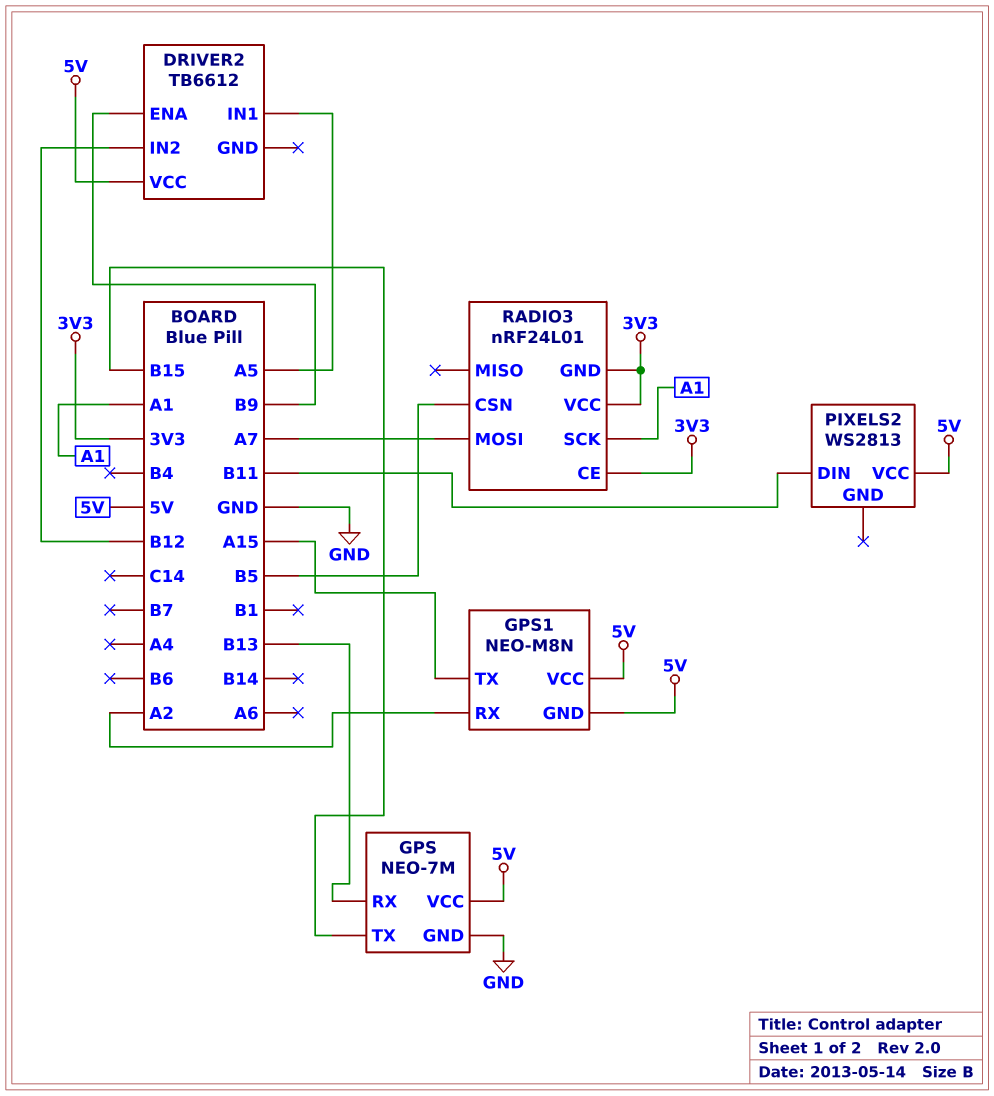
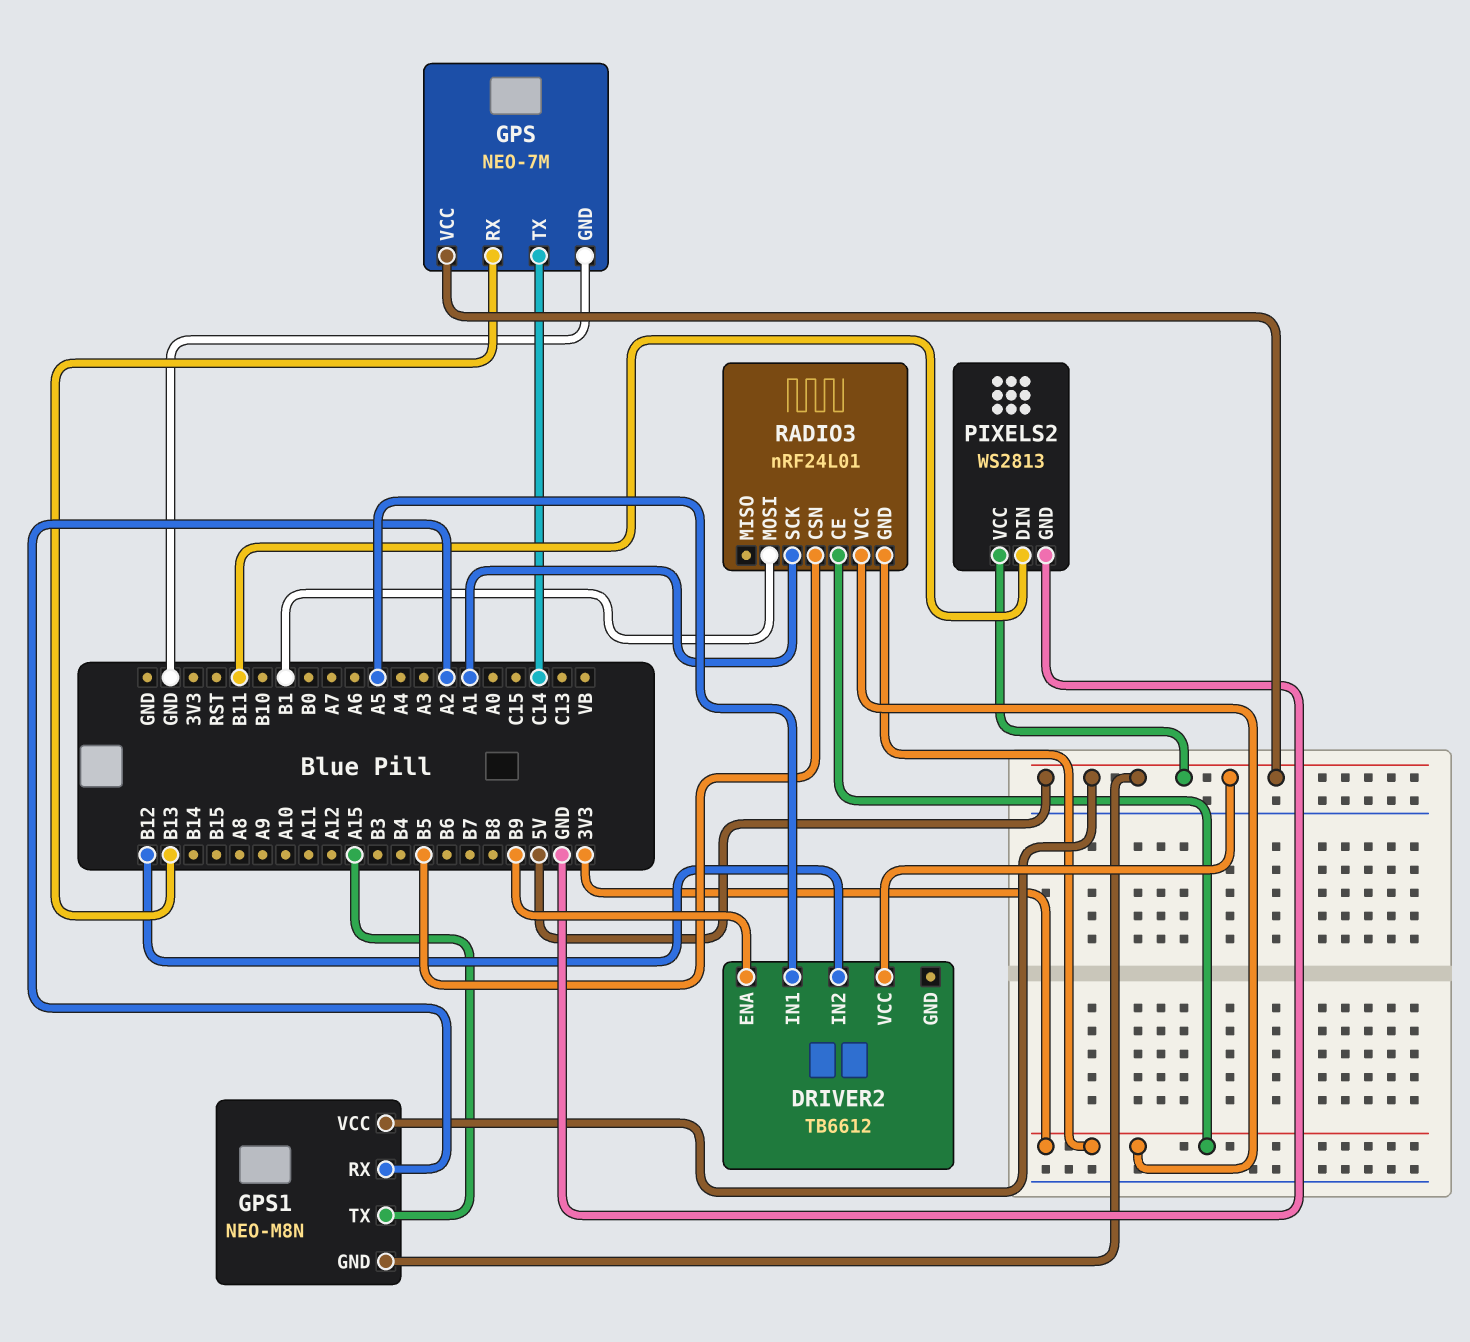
GPS pin TX: B15 -> C14
PIXELS2 pin GND: none -> GND
RADIO3 pin MOSI: A7 -> B1

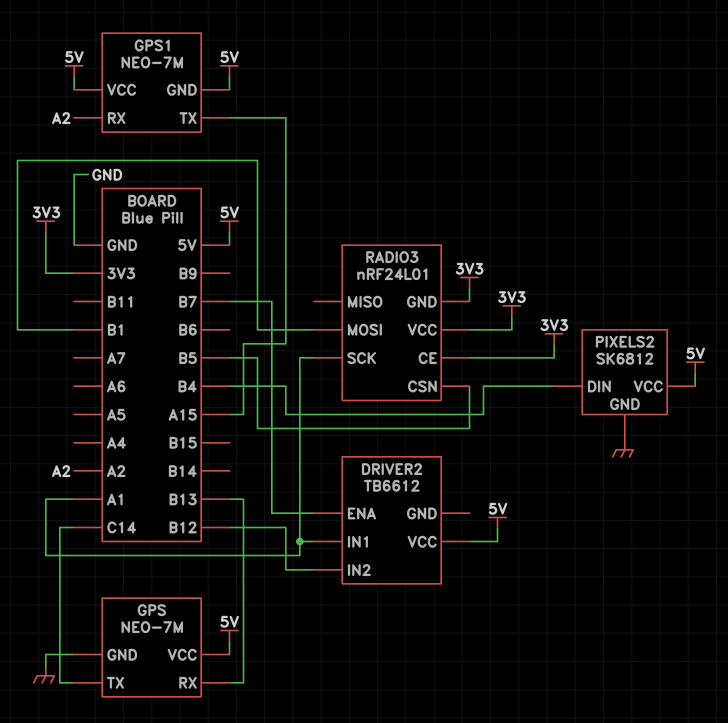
DRIVER2 pin ENA: B9 -> B7
DRIVER2 pin IN1: A5 -> A1
GPS1: NEO-M8N -> NEO-7M
PIXELS2: WS2813 -> SK6812
PIXELS2 pin DIN: B11 -> B4

